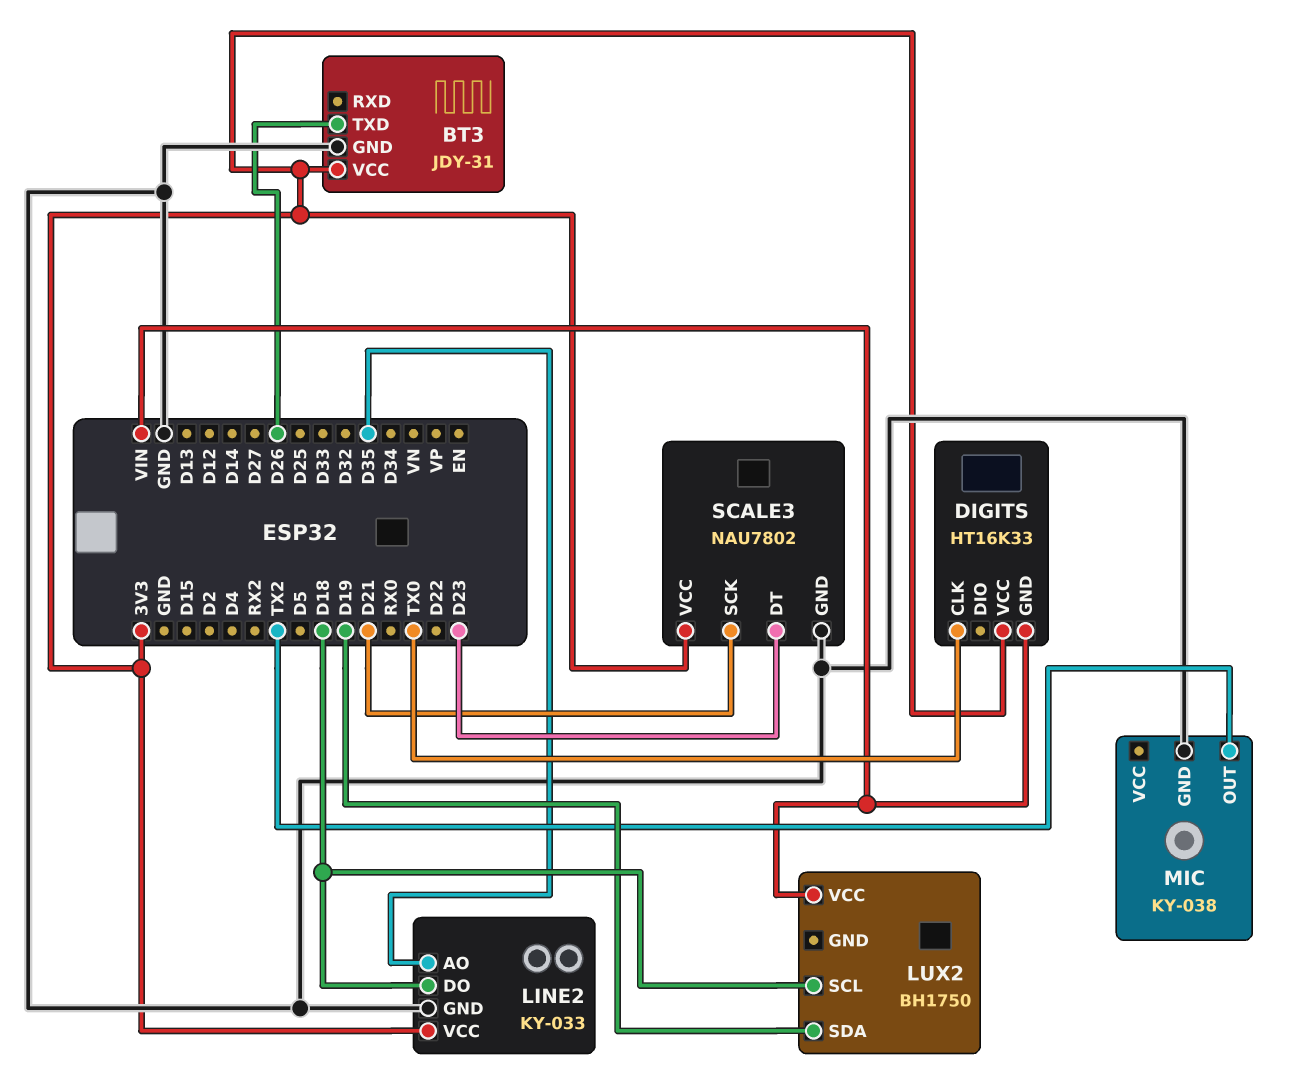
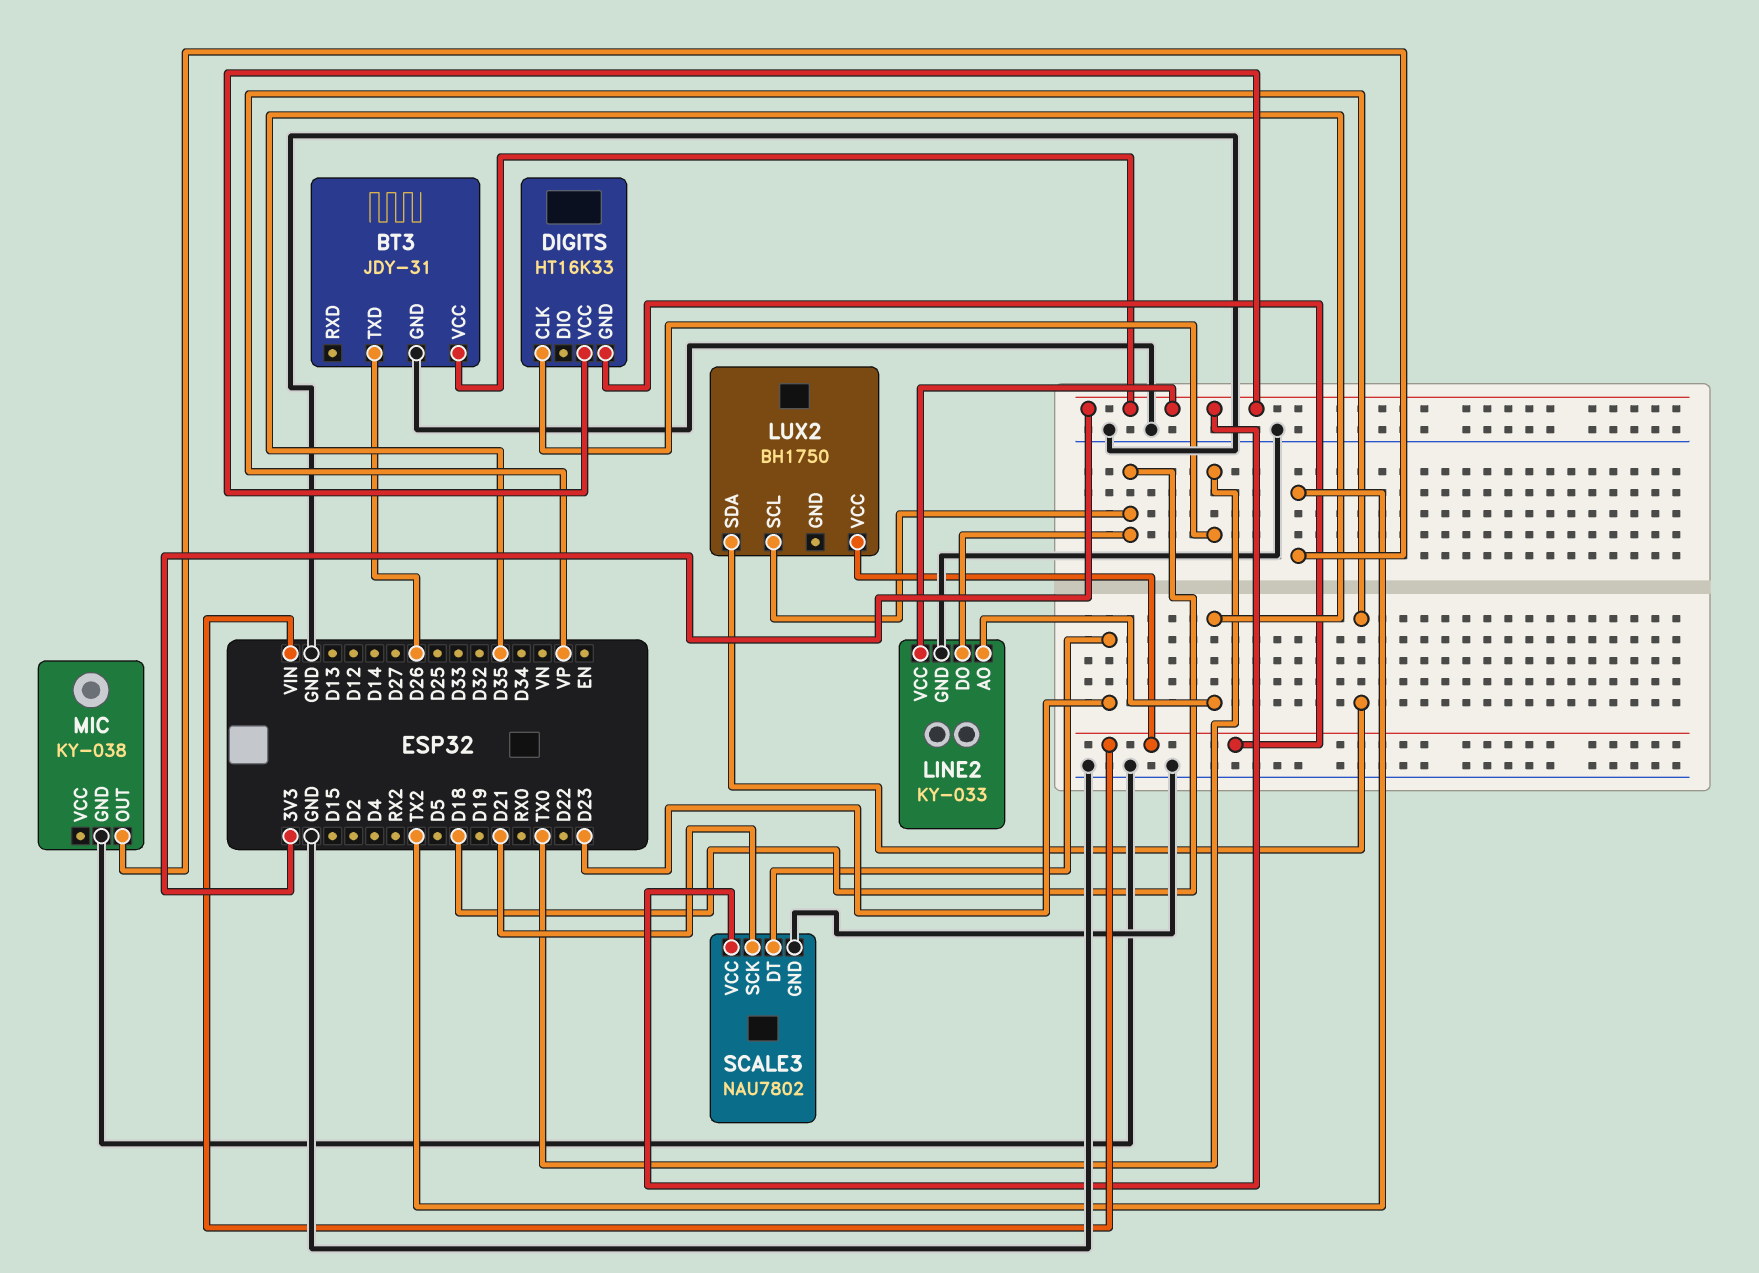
LUX2 pin SDA: D19 -> VP

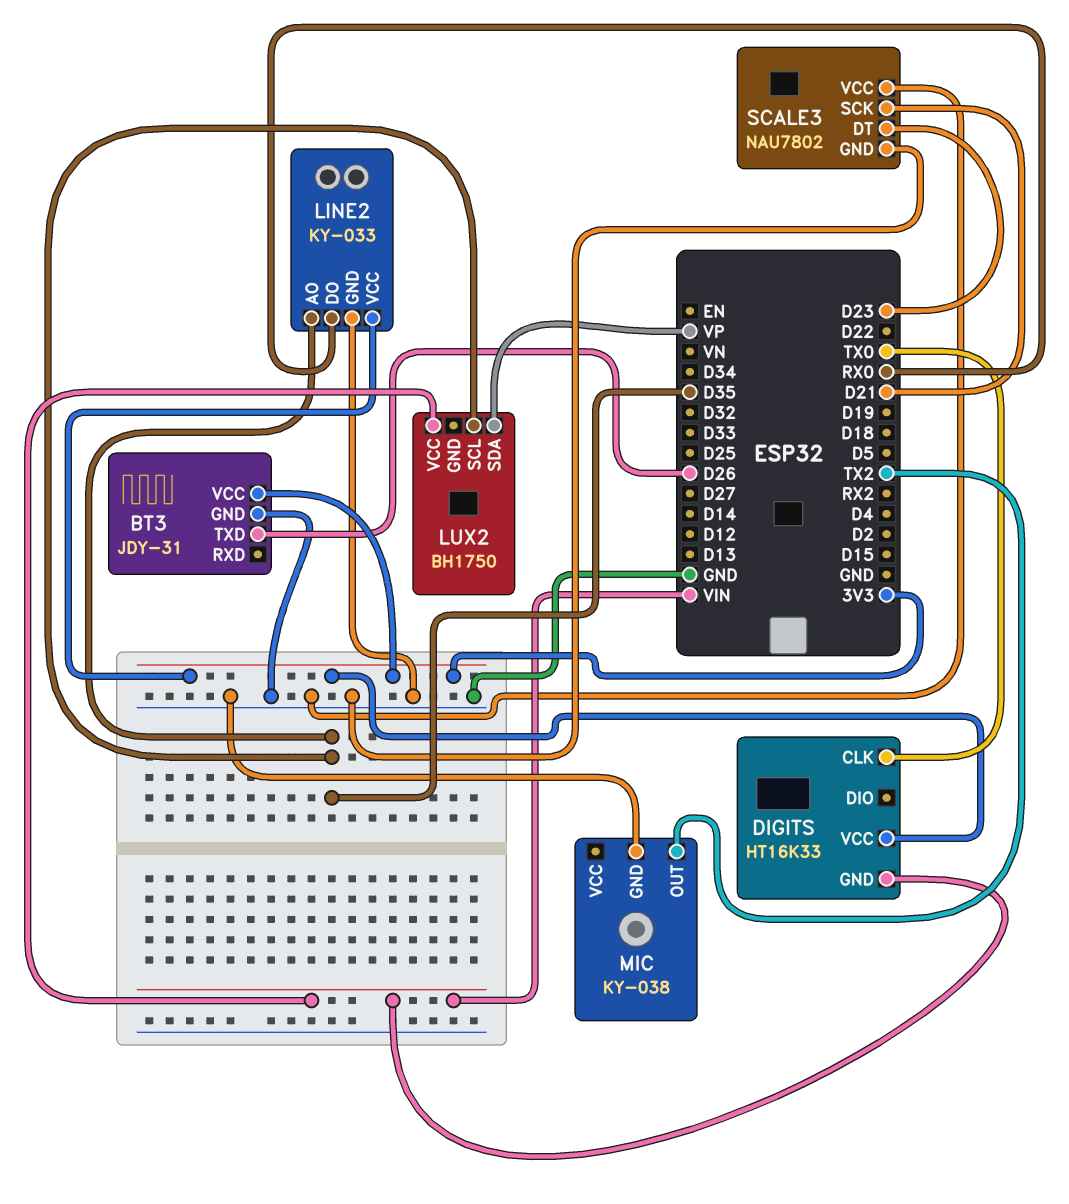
LINE2 pin DO: D18 -> RX0
LUX2 pin SCL: D18 -> D35
SCALE3 pin VCC: 3V3 -> GND

